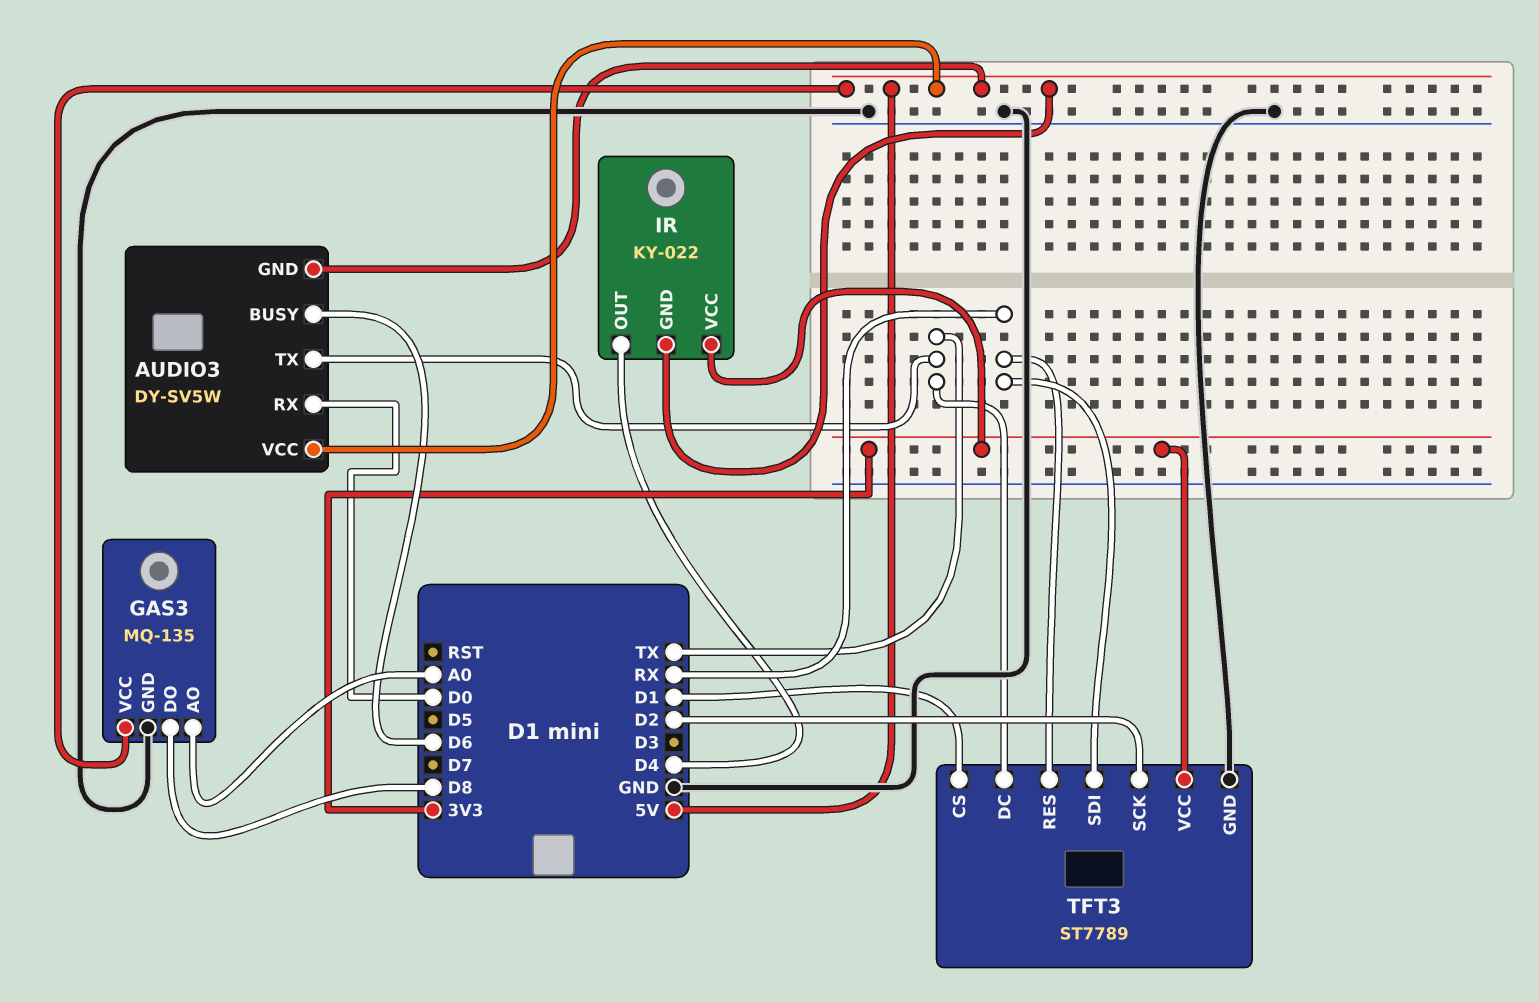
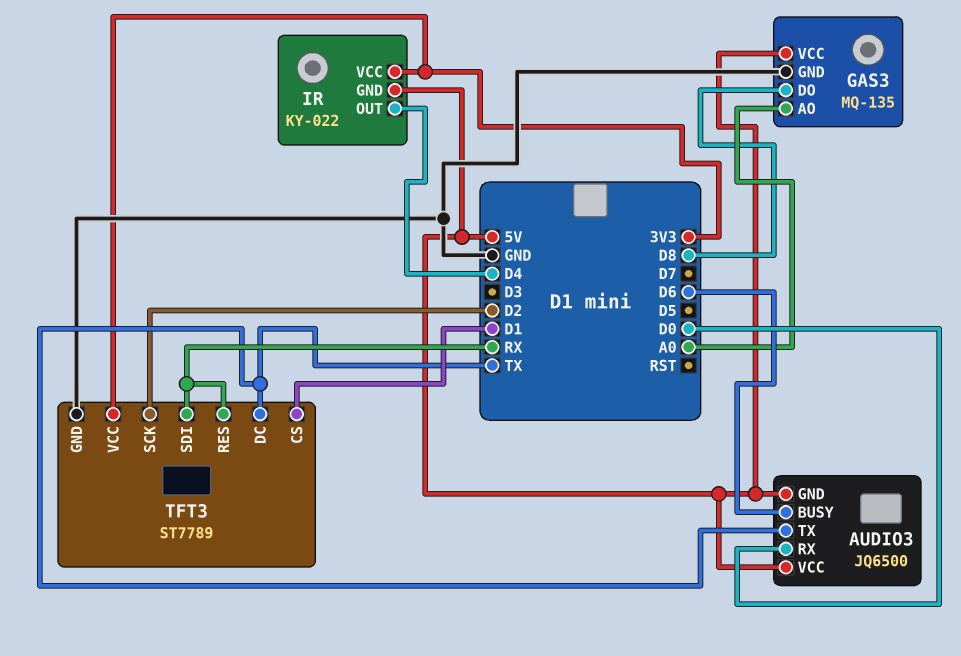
AUDIO3: DY-SV5W -> JQ6500

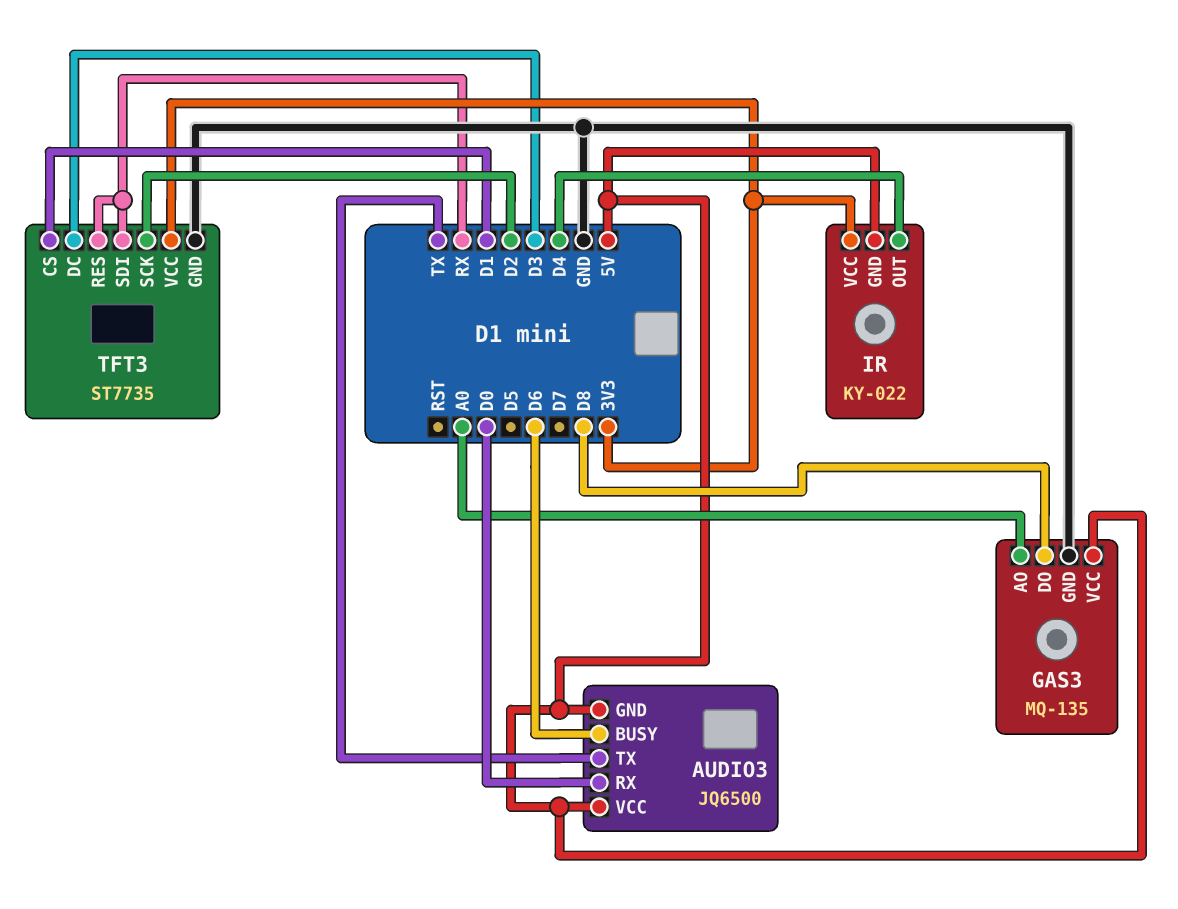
TFT3: ST7789 -> ST7735
TFT3 pin DC: TX -> D3

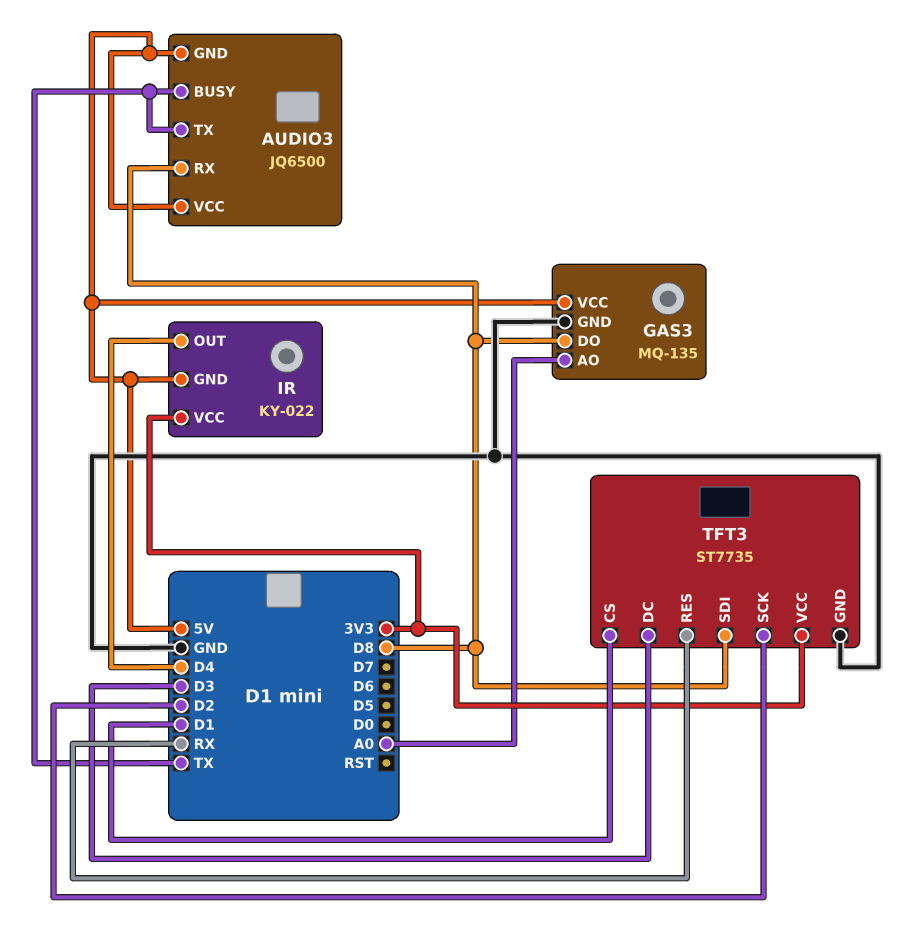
AUDIO3 pin BUSY: D6 -> TX
AUDIO3 pin RX: D0 -> D8
TFT3 pin SDI: RX -> D8

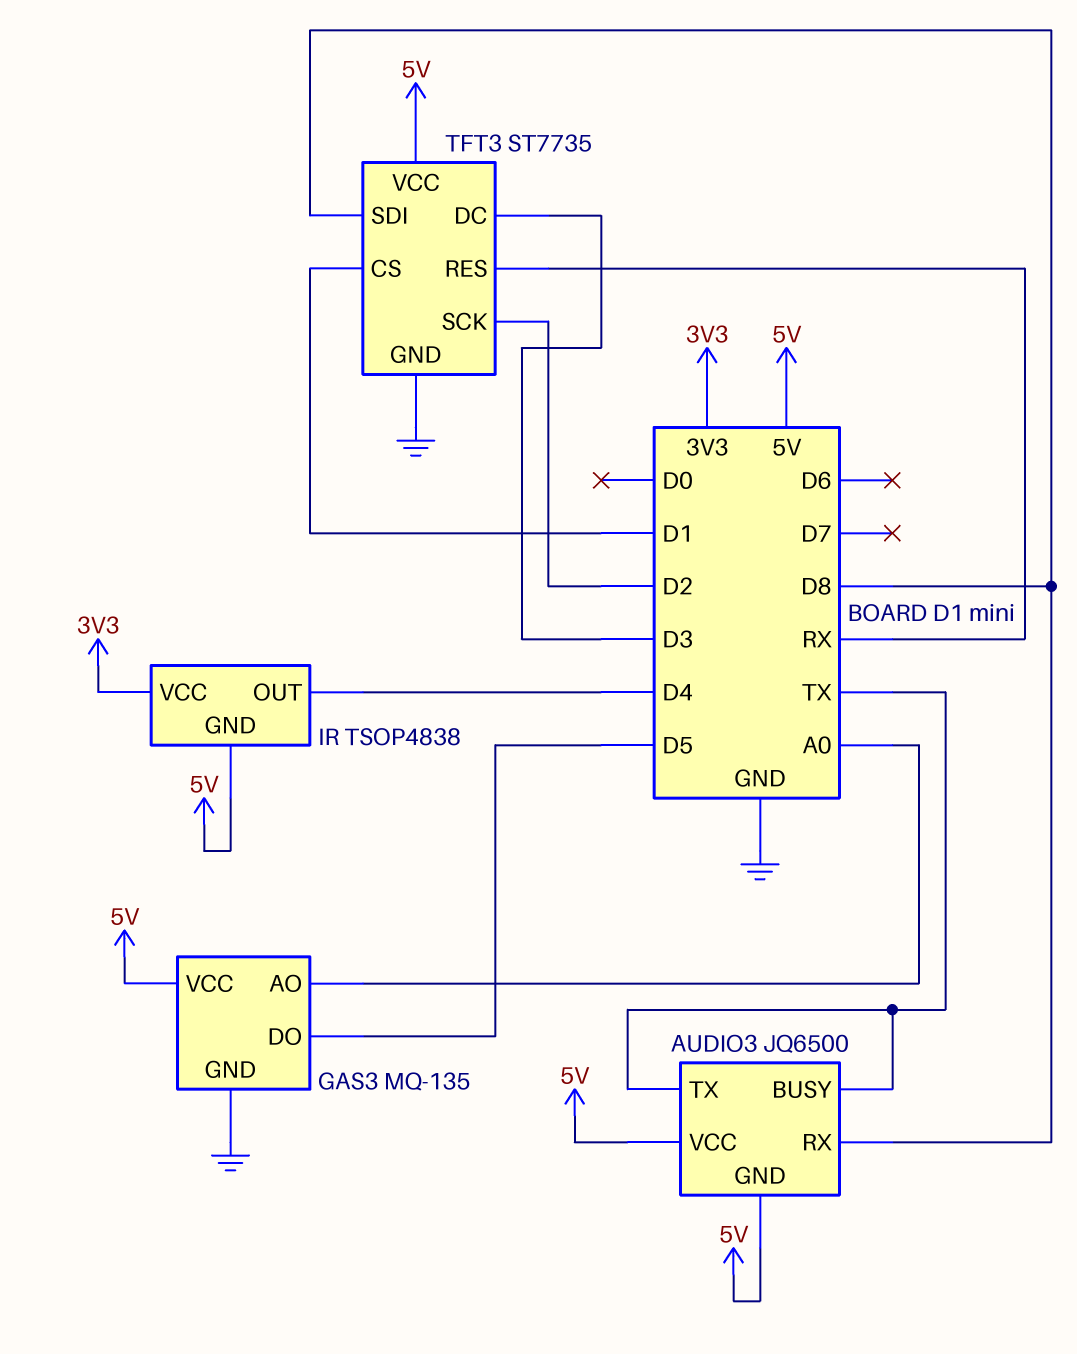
GAS3 pin DO: D8 -> D5
IR: KY-022 -> TSOP4838
TFT3 pin VCC: 3V3 -> 5V

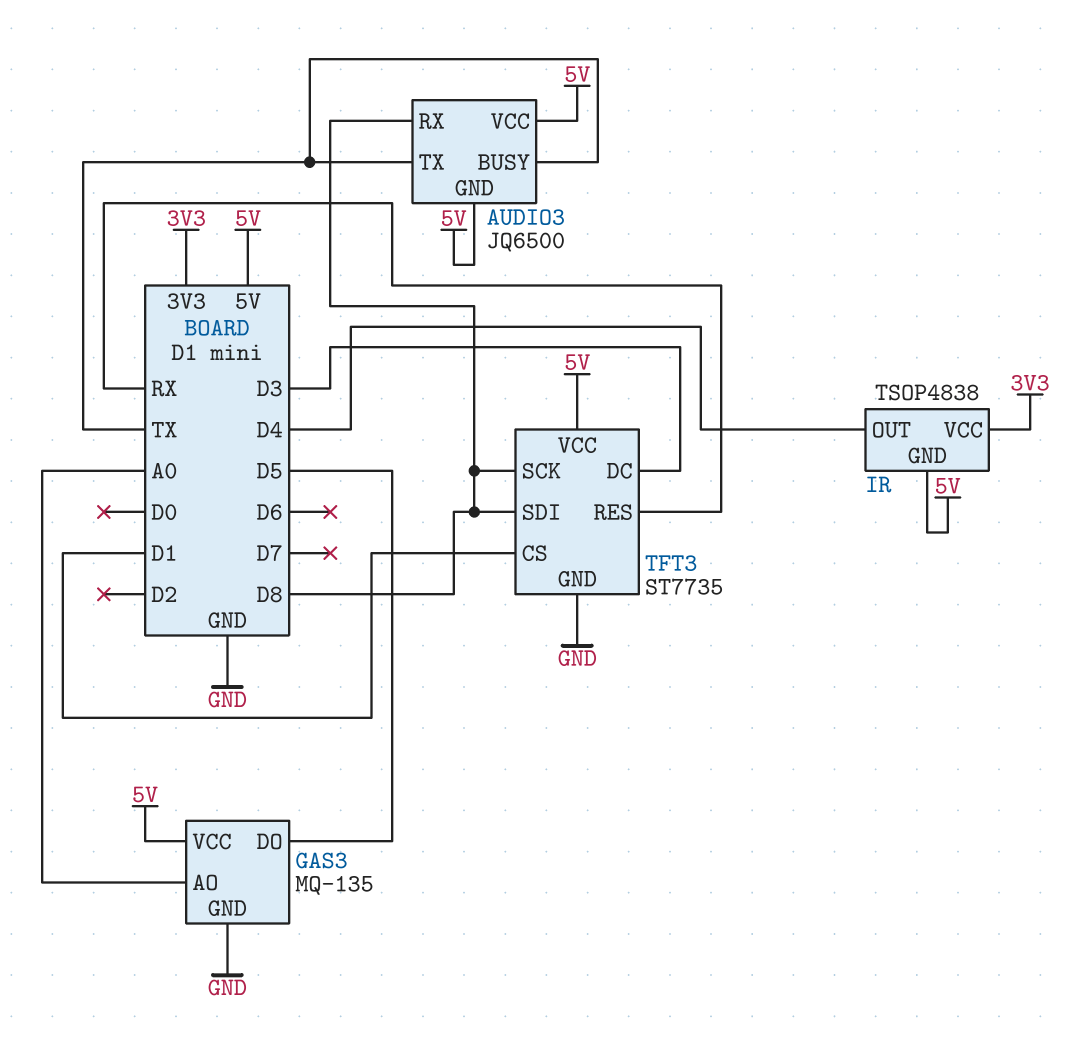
TFT3 pin SCK: D2 -> D8

